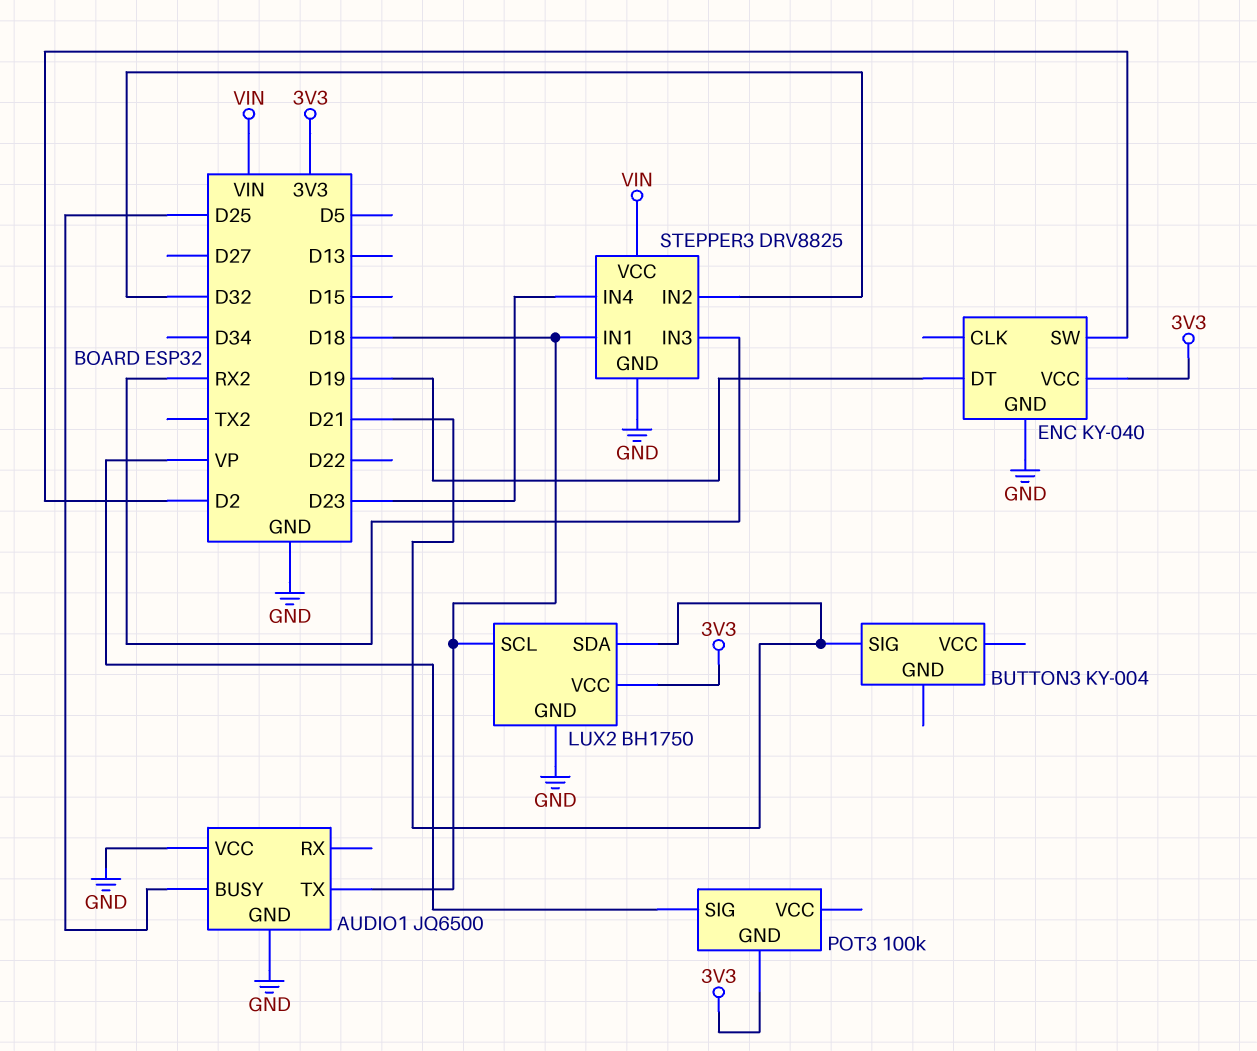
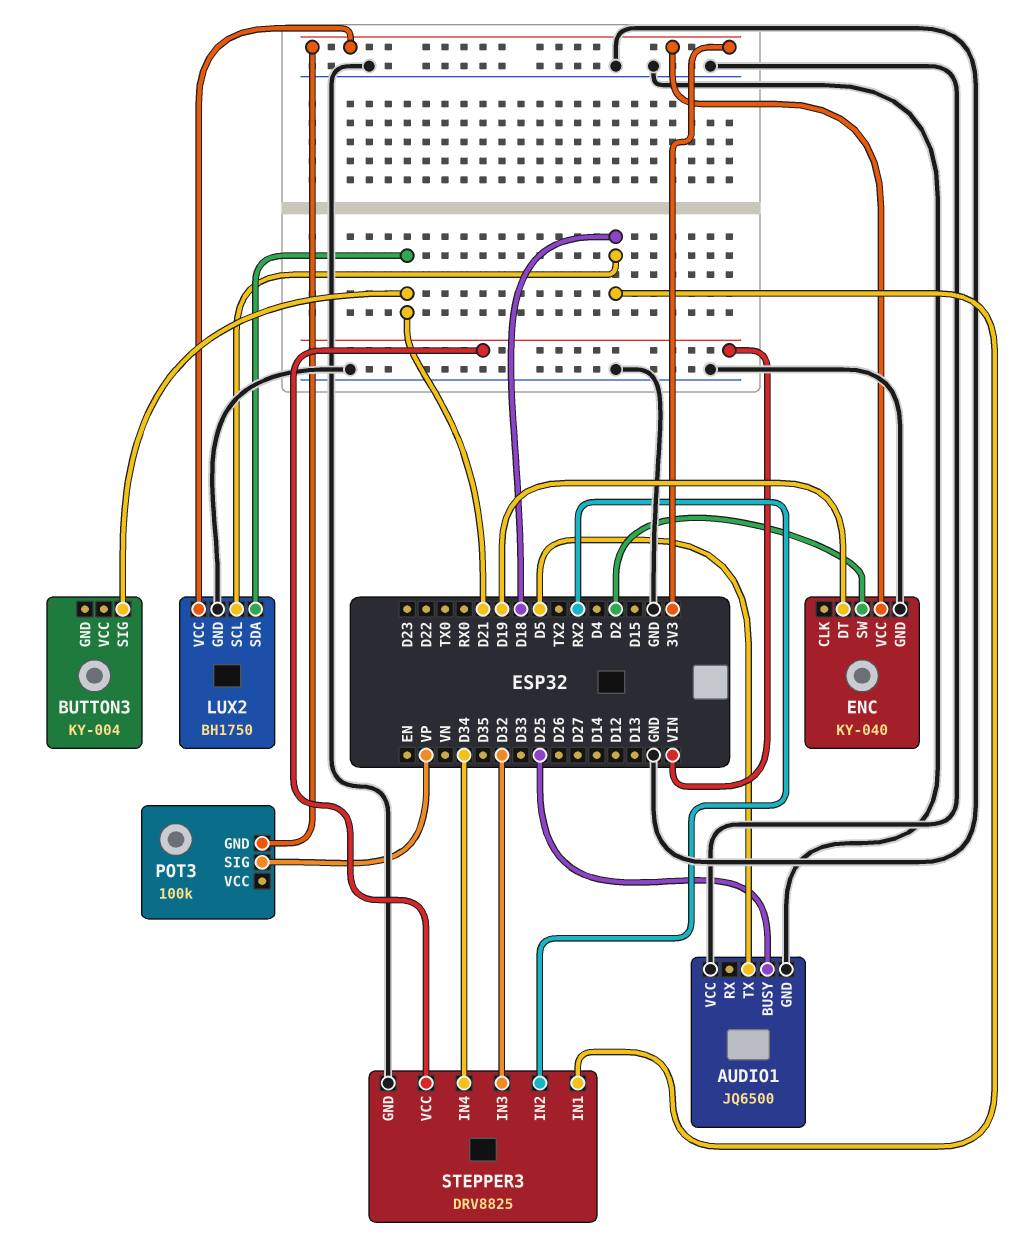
AUDIO1 pin TX: D18 -> D5
STEPPER3 pin IN2: D32 -> RX2
STEPPER3 pin IN3: RX2 -> D32
STEPPER3 pin IN4: D23 -> D34

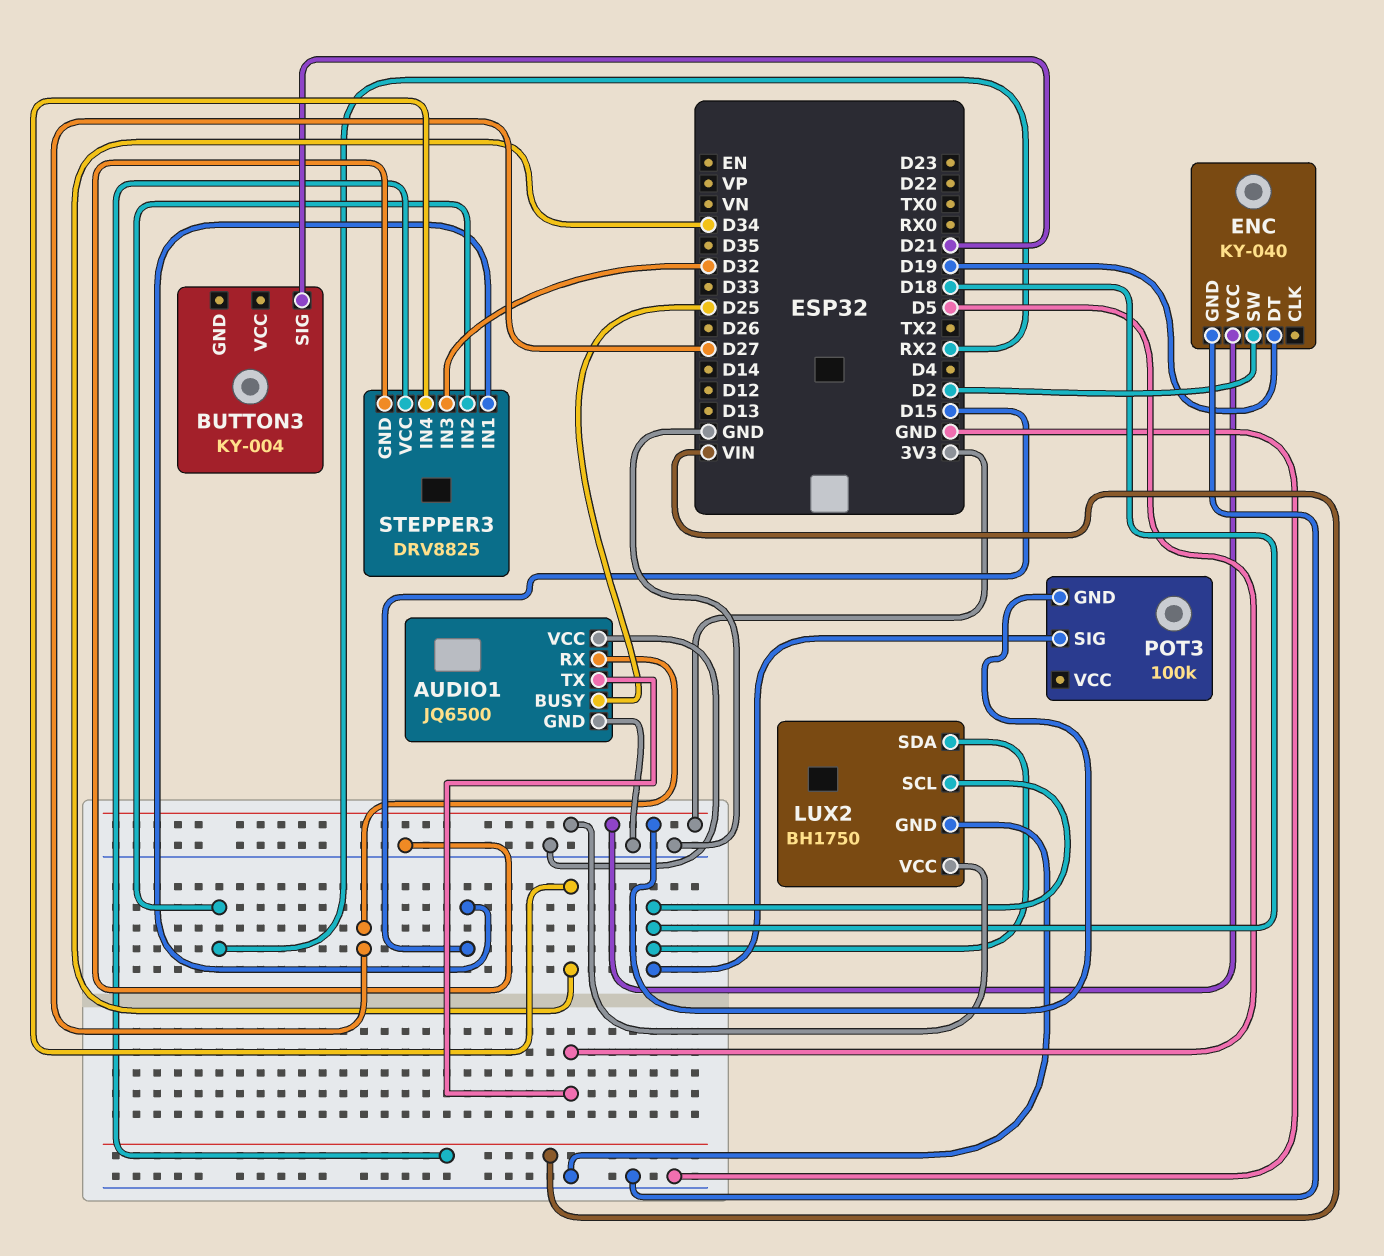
AUDIO1 pin RX: none -> D27
LUX2 pin SDA: D21 -> D18
POT3 pin SIG: VP -> D18
STEPPER3 pin IN1: D18 -> D15

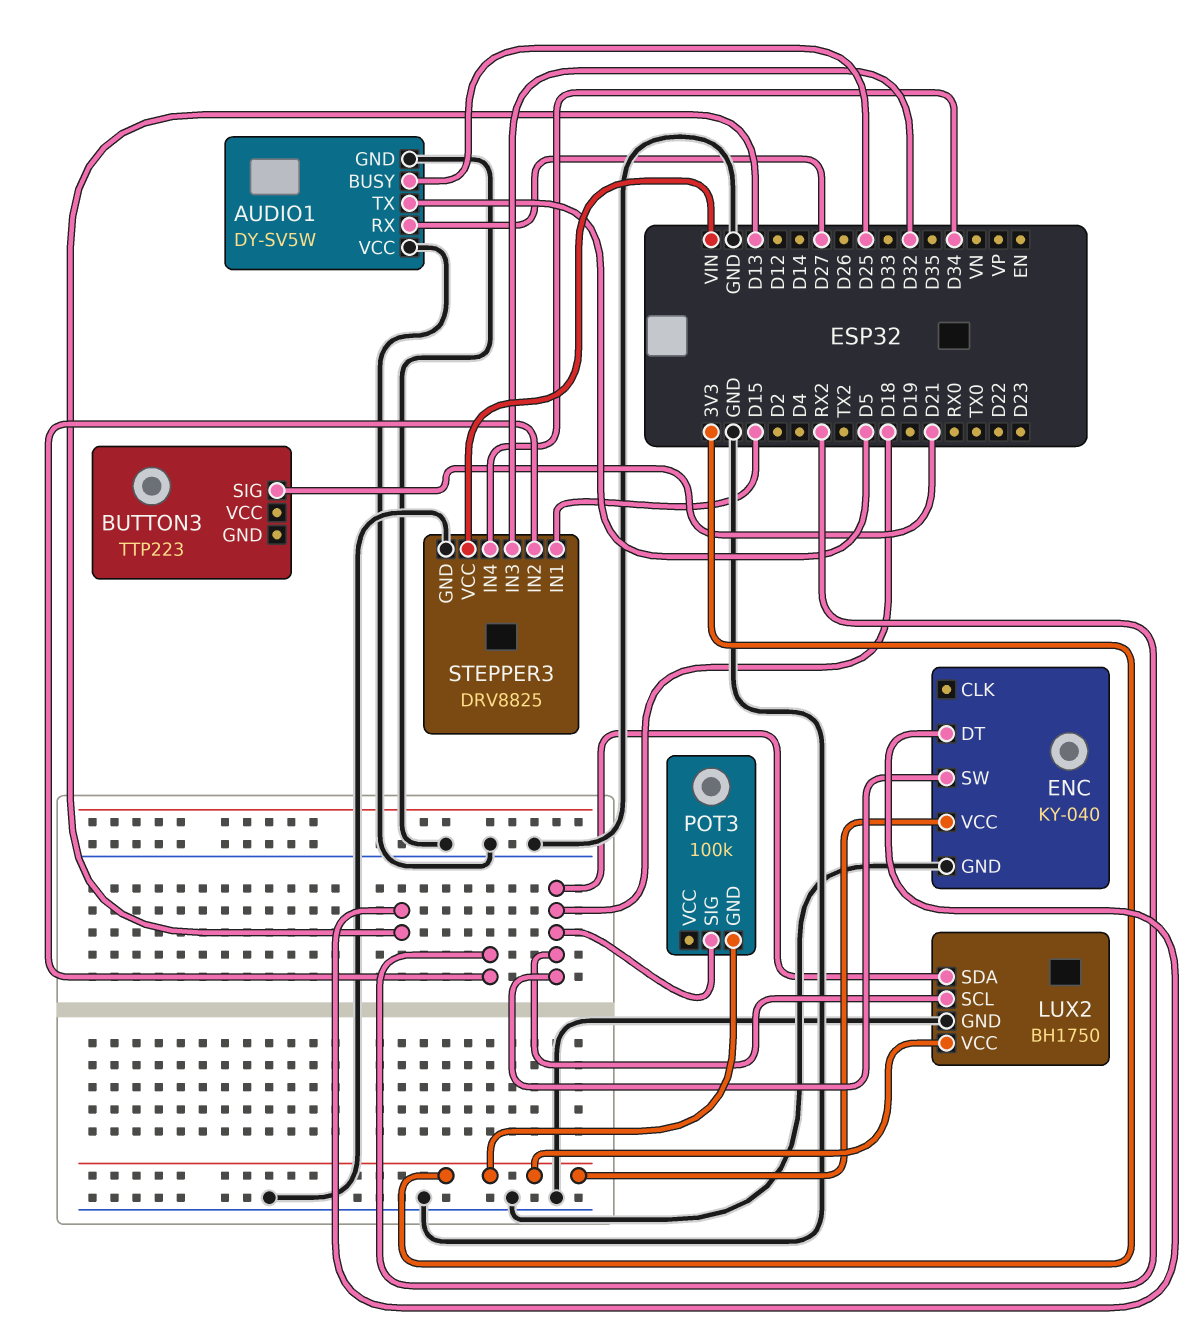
AUDIO1: JQ6500 -> DY-SV5W
BUTTON3: KY-004 -> TTP223
ENC pin DT: D19 -> D13
ENC pin SW: D2 -> D18

